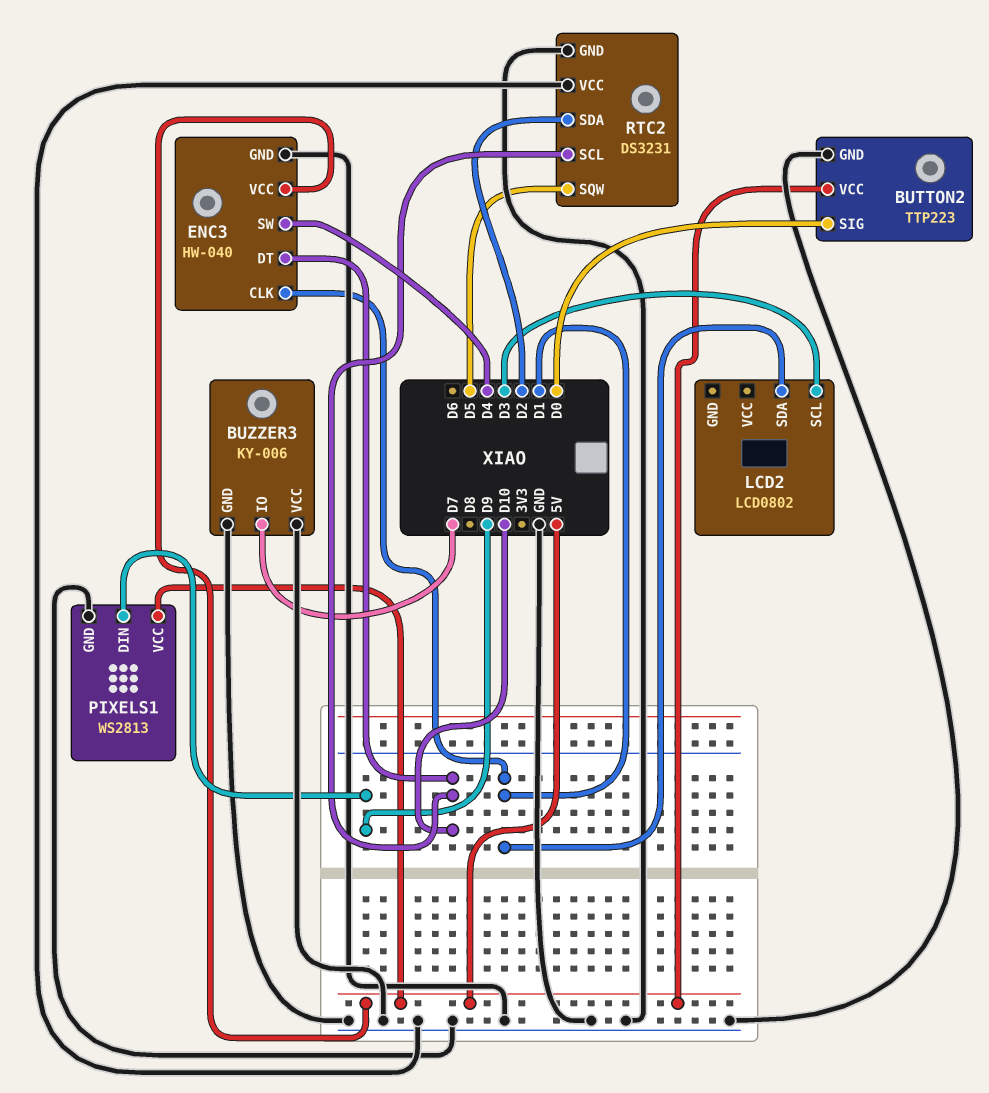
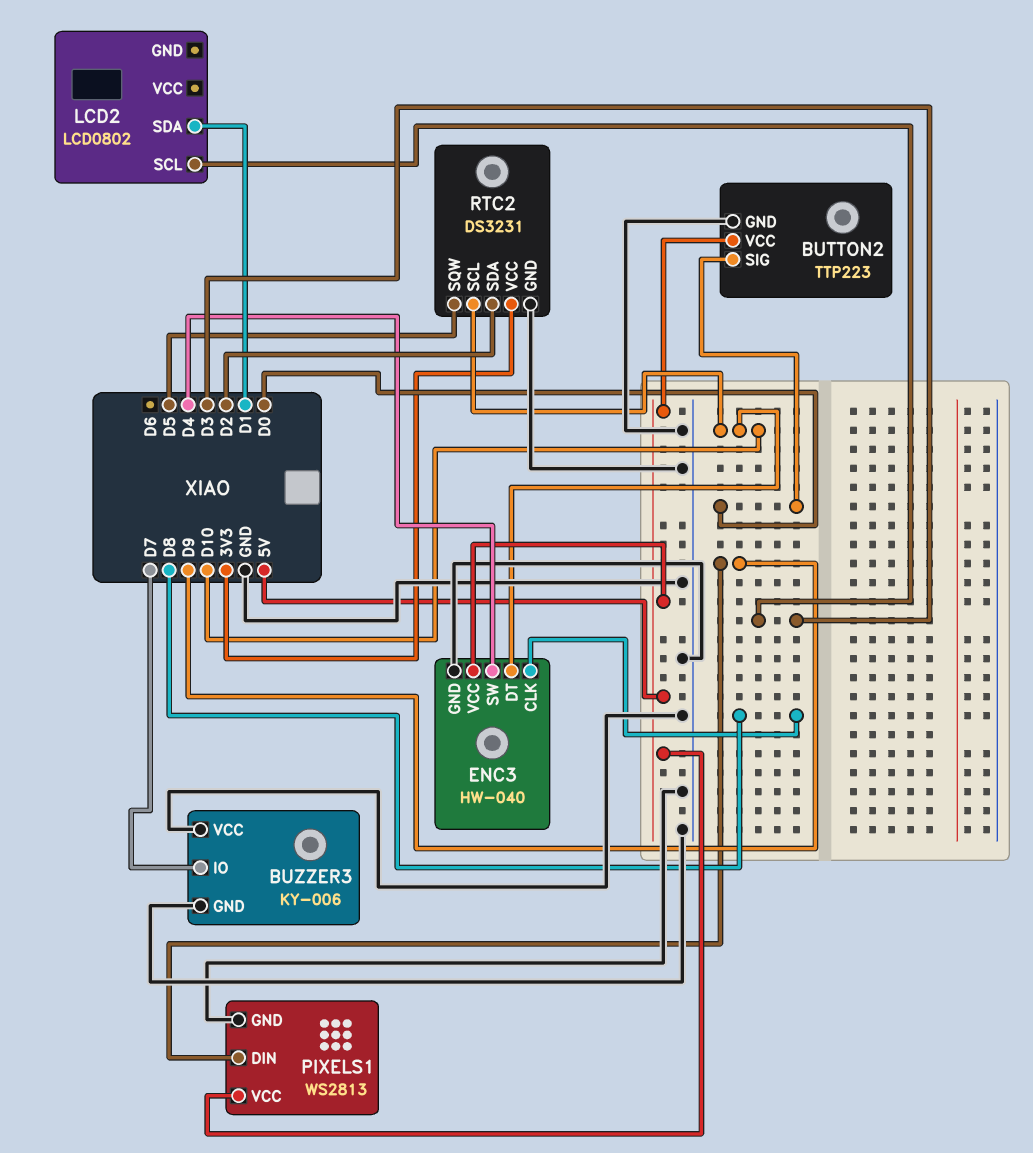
ENC3 pin CLK: D1 -> D8
RTC2 pin VCC: GND -> 3V3

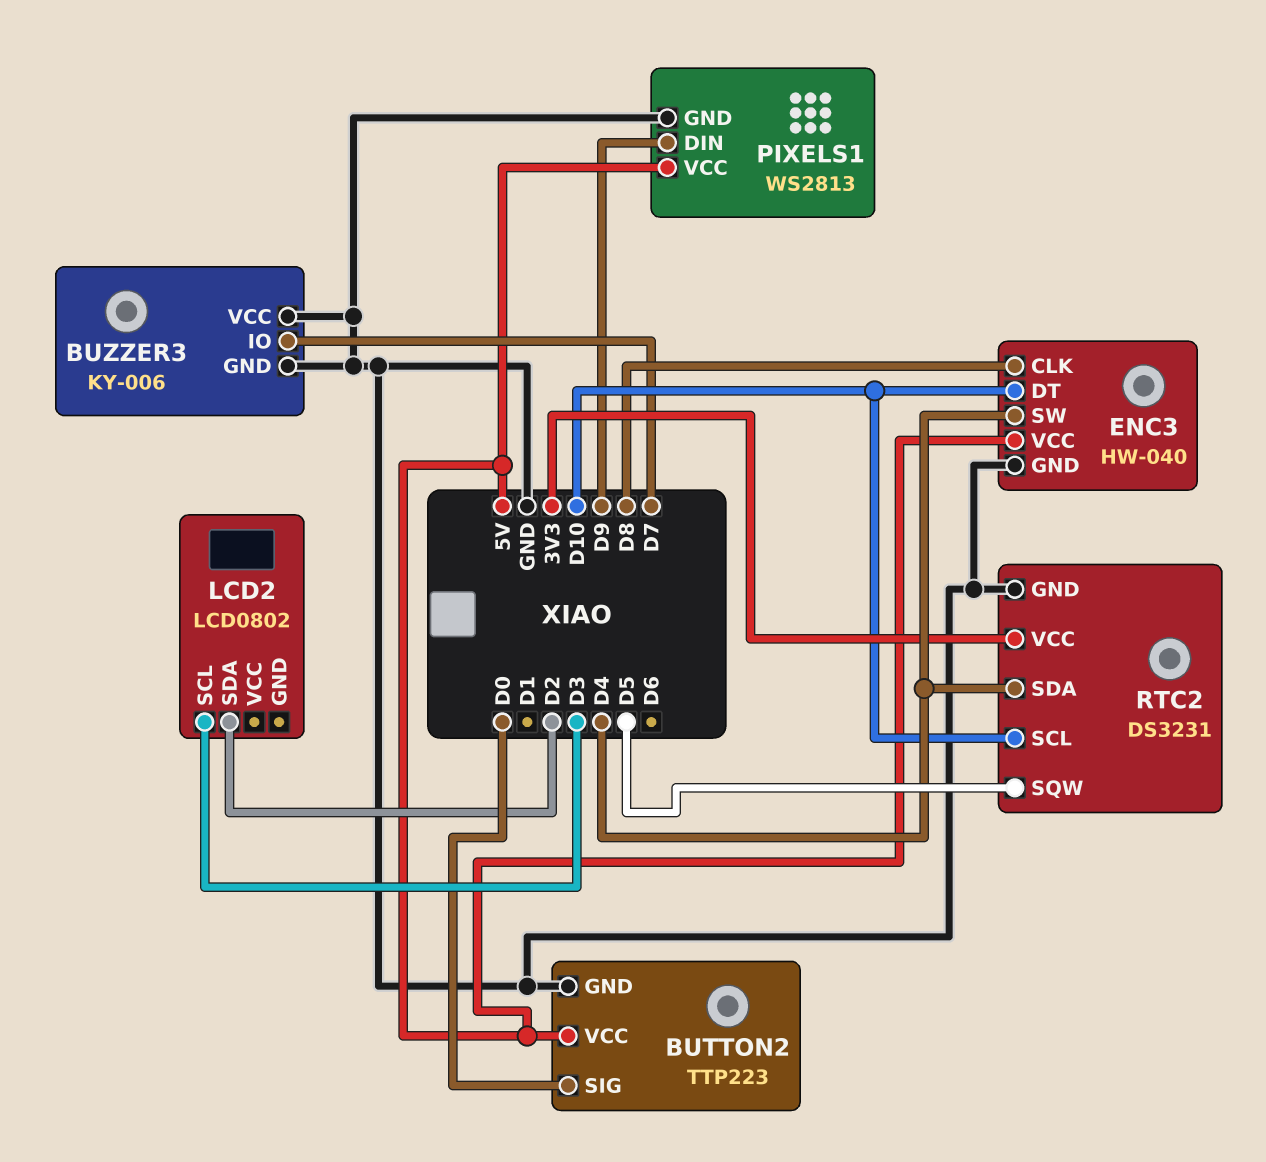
LCD2 pin SDA: D1 -> D2
RTC2 pin SDA: D2 -> D4

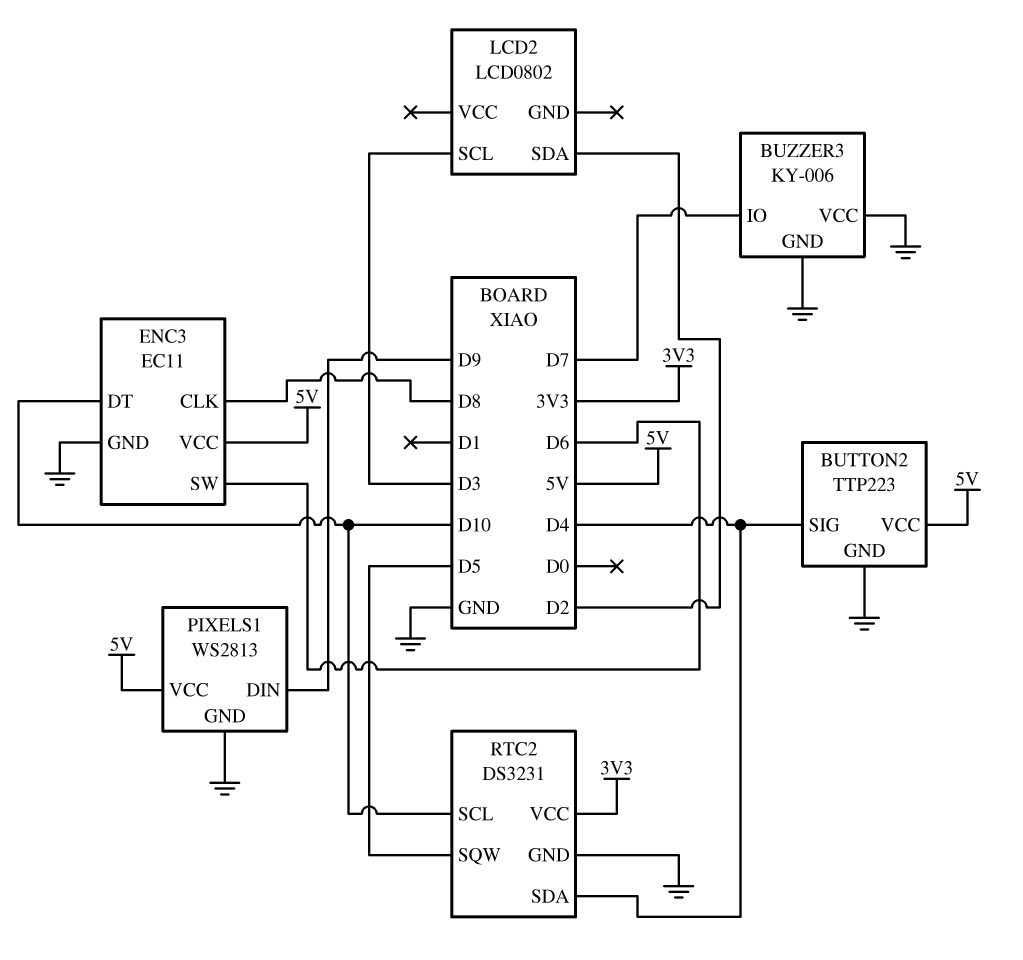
BUTTON2 pin SIG: D0 -> D4
ENC3: HW-040 -> EC11
ENC3 pin SW: D4 -> D6

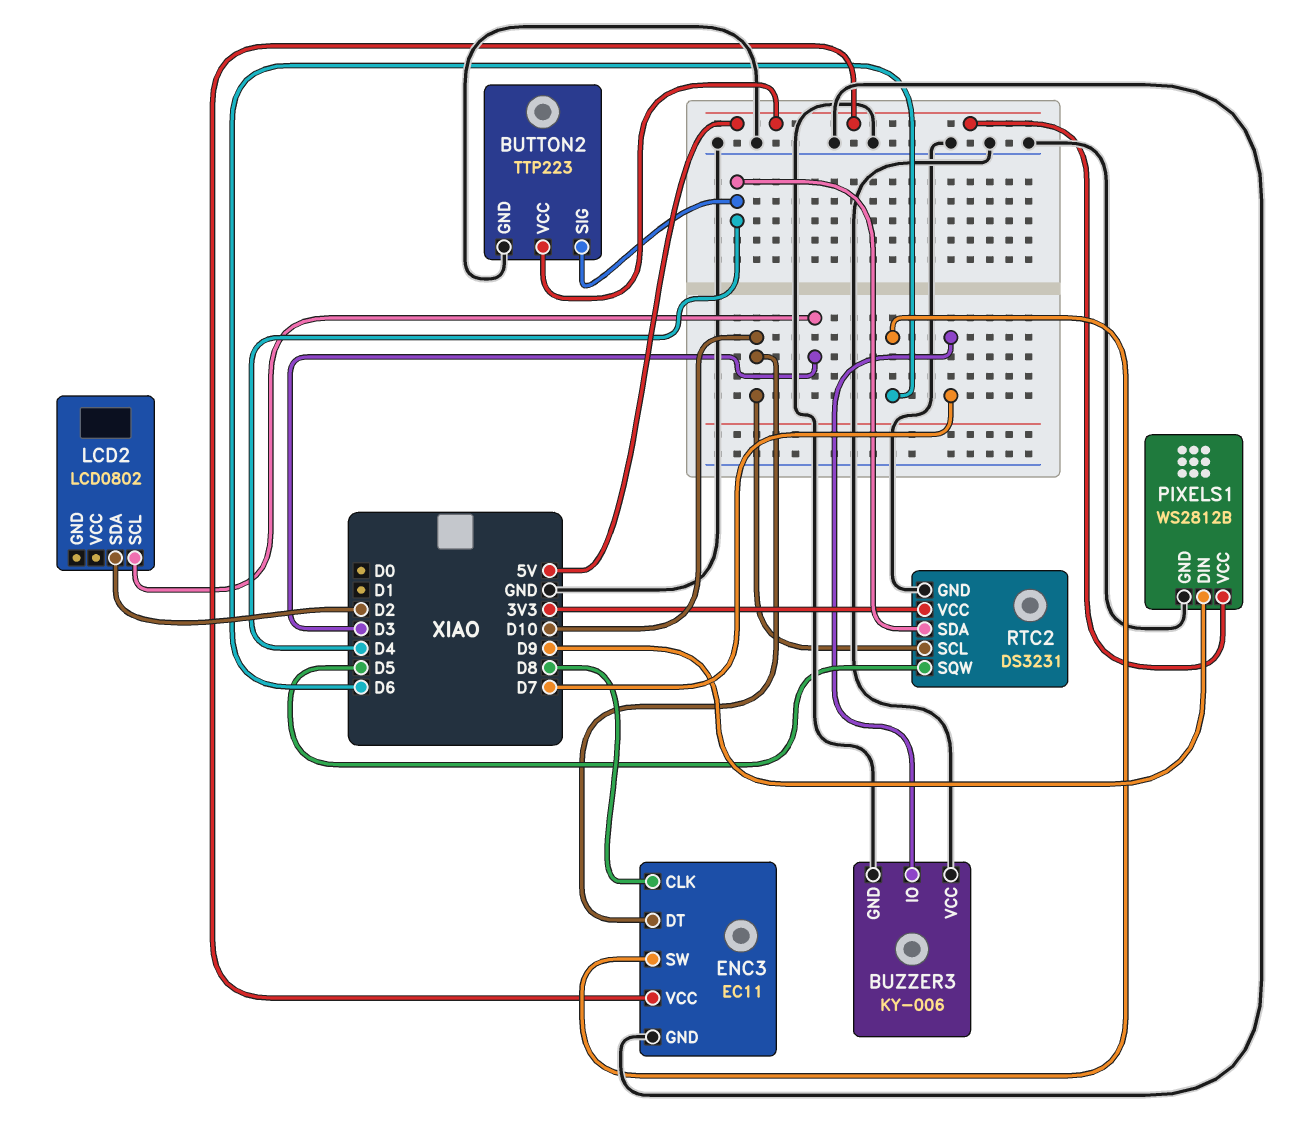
PIXELS1: WS2813 -> WS2812B

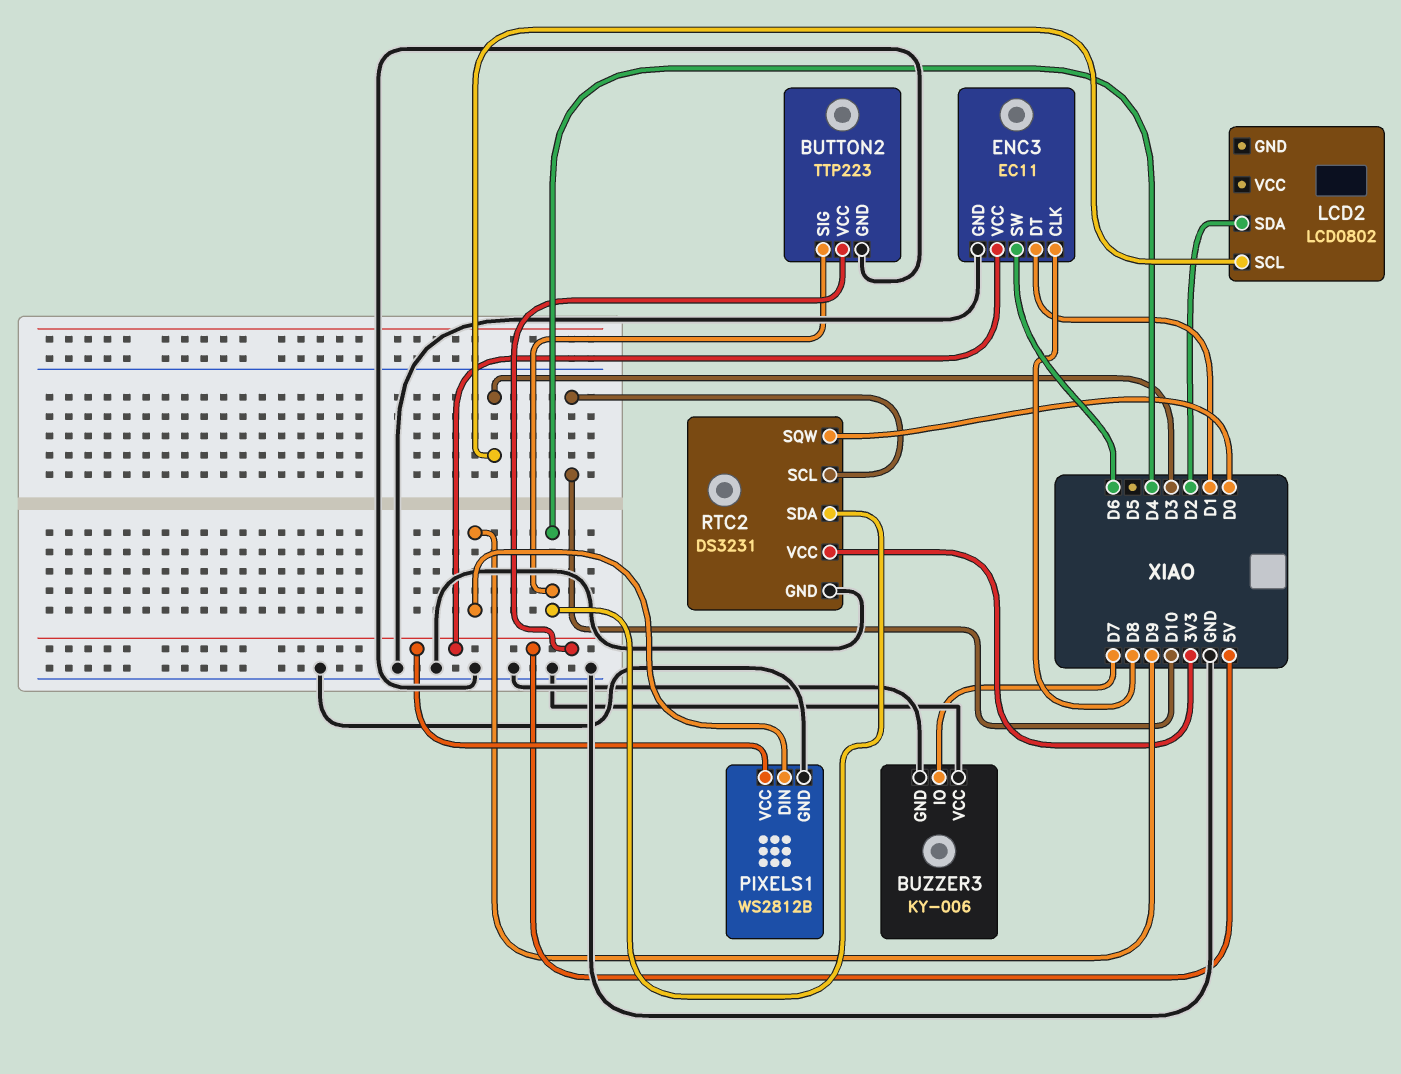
ENC3 pin DT: D10 -> D1
RTC2 pin SQW: D5 -> D0

